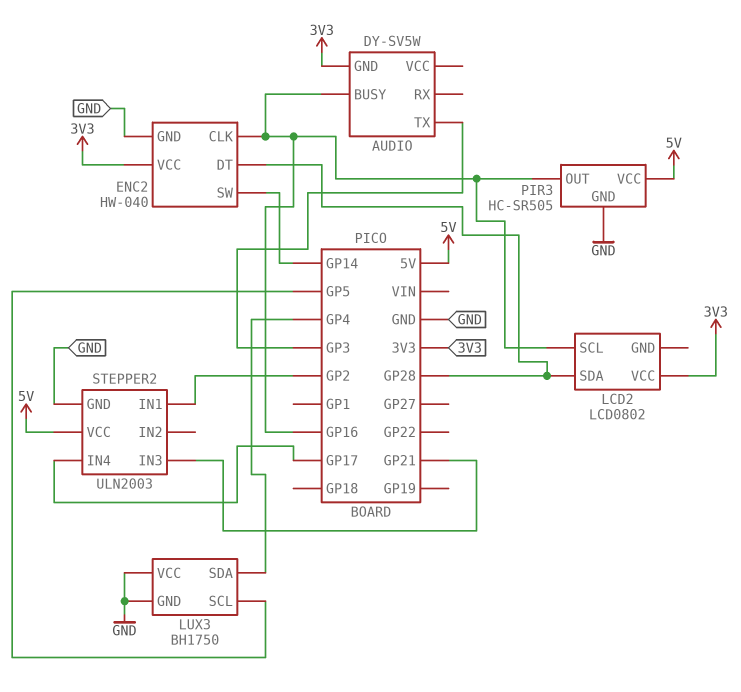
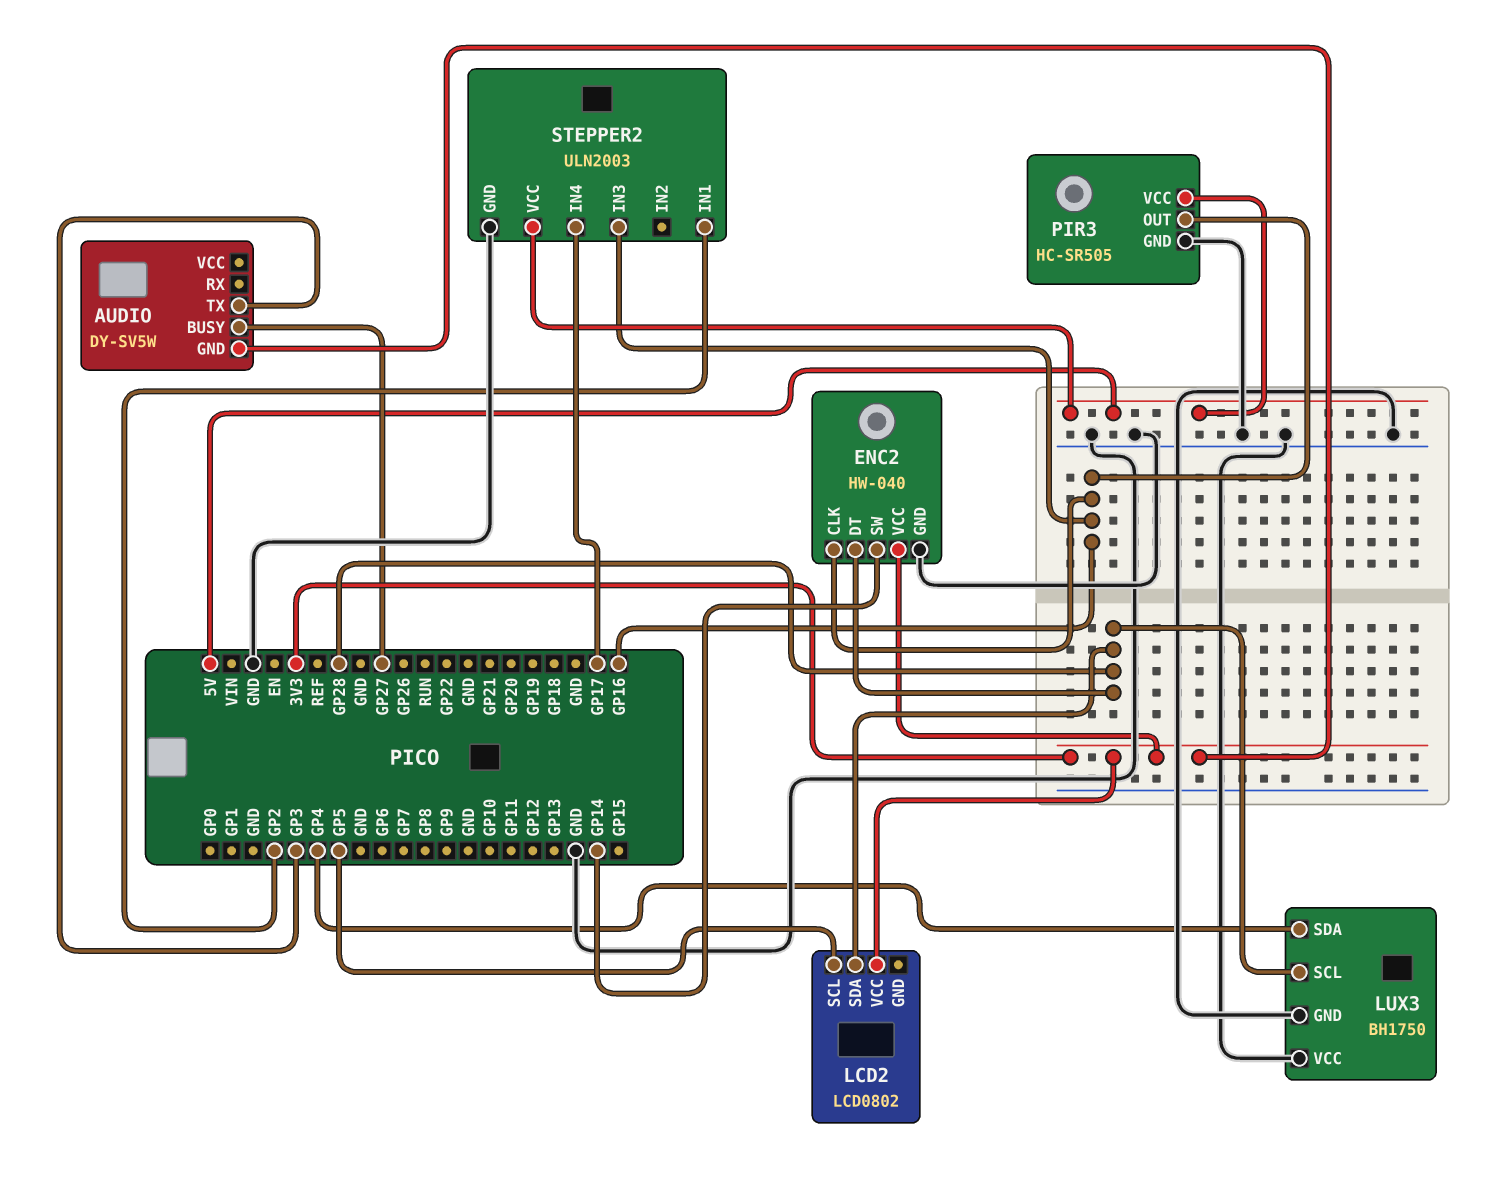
AUDIO pin BUSY: GP16 -> GP27
LCD2 pin SCL: GP16 -> GP5
LUX3 pin SCL: GP5 -> GP28
STEPPER2 pin IN3: GP21 -> GP16

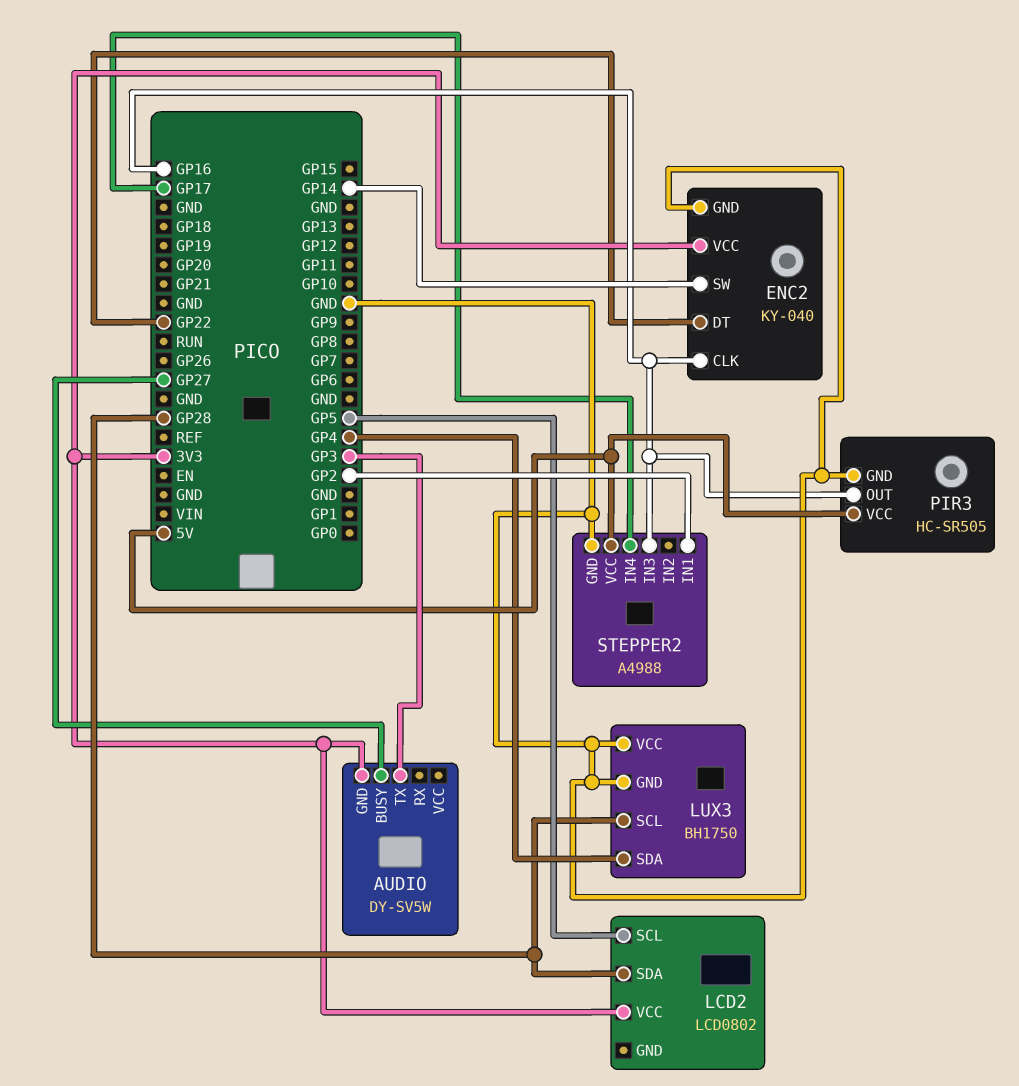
ENC2: HW-040 -> KY-040
ENC2 pin DT: GP28 -> GP22
STEPPER2: ULN2003 -> A4988

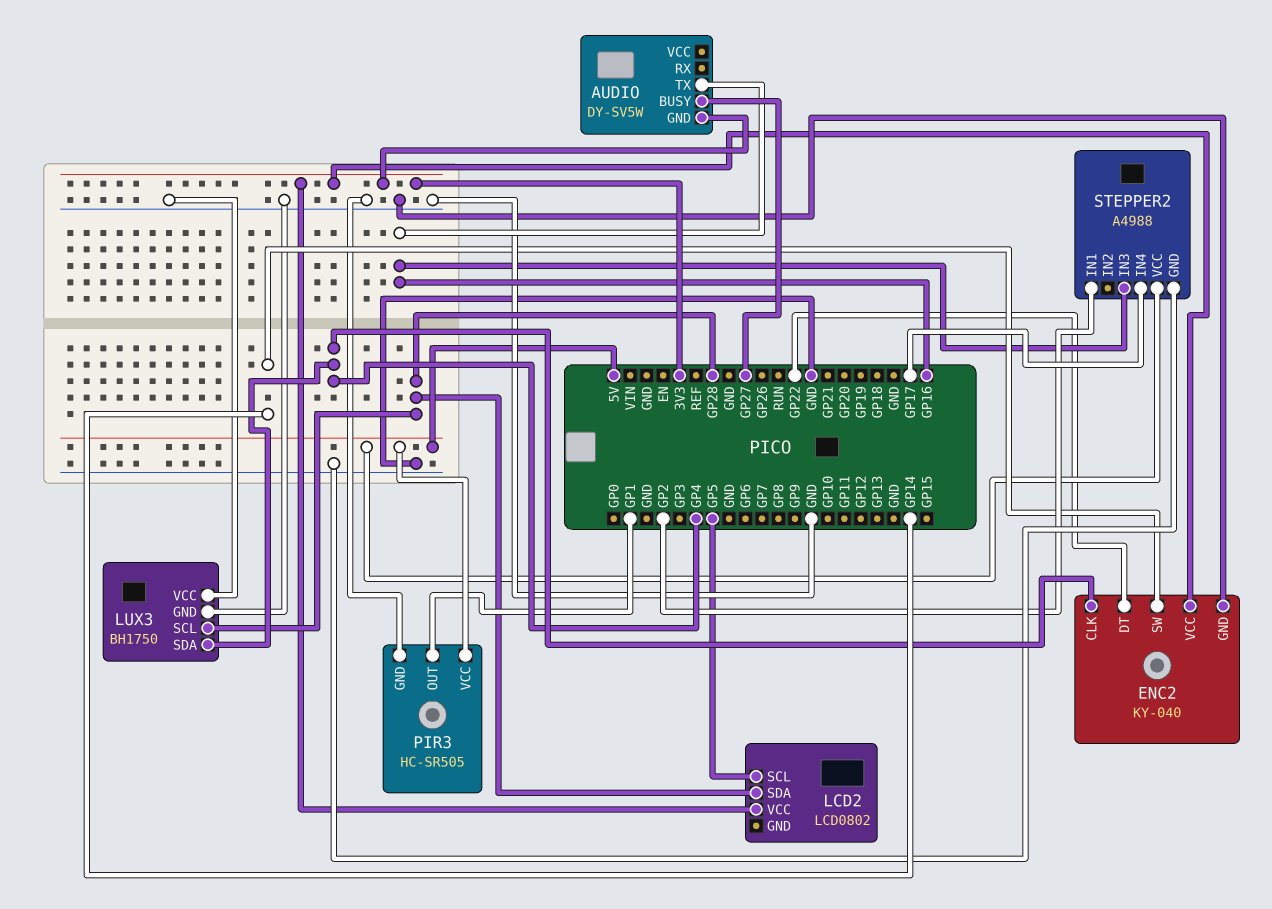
AUDIO pin TX: GP3 -> GP16
ENC2 pin CLK: GP16 -> GP4
PIR3 pin OUT: GP16 -> GP1

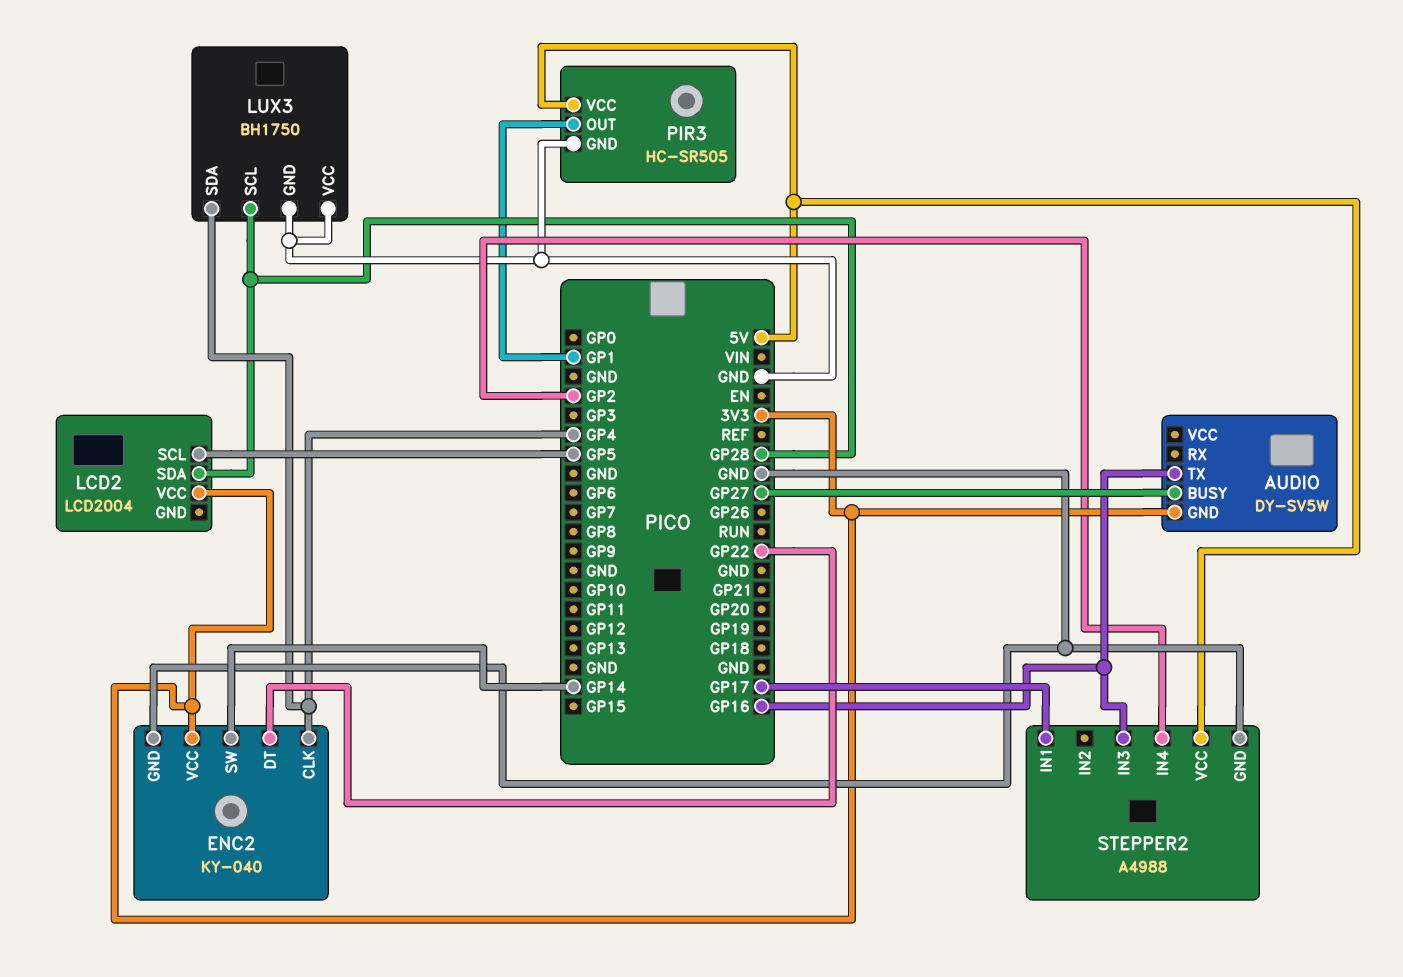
LCD2: LCD0802 -> LCD2004
STEPPER2 pin IN1: GP2 -> GP17
STEPPER2 pin IN4: GP17 -> GP2

